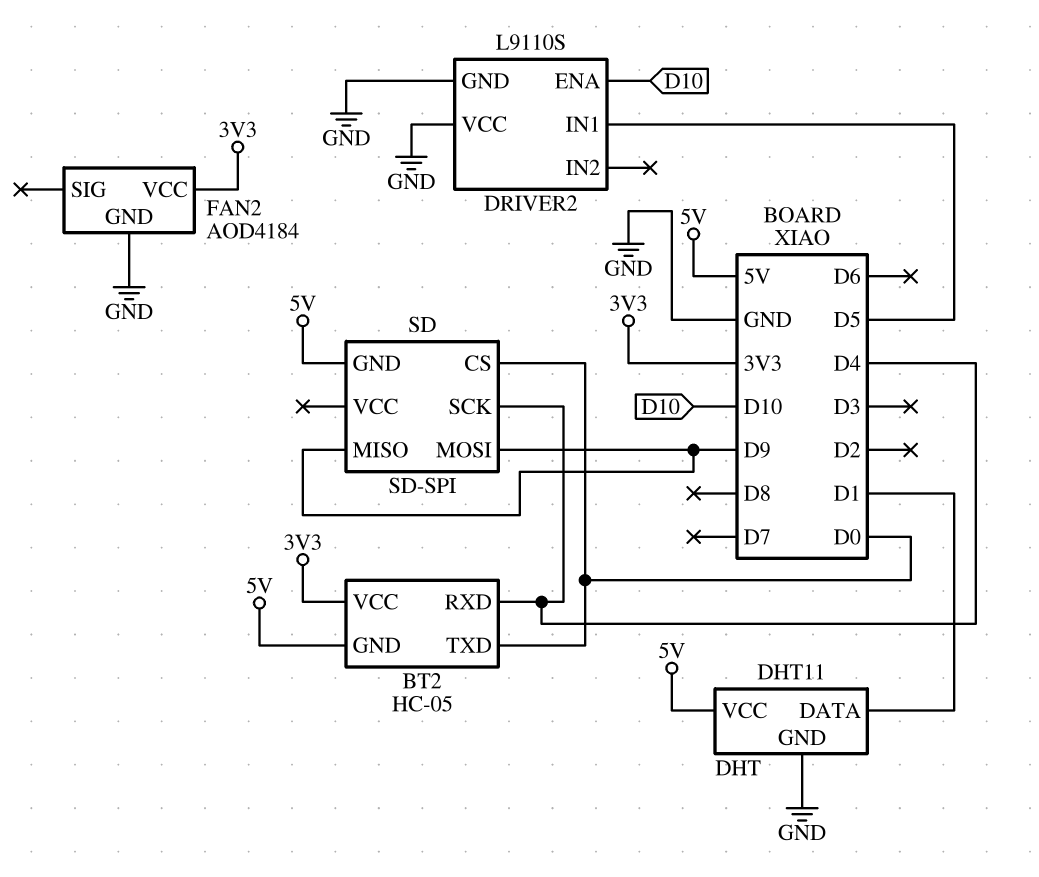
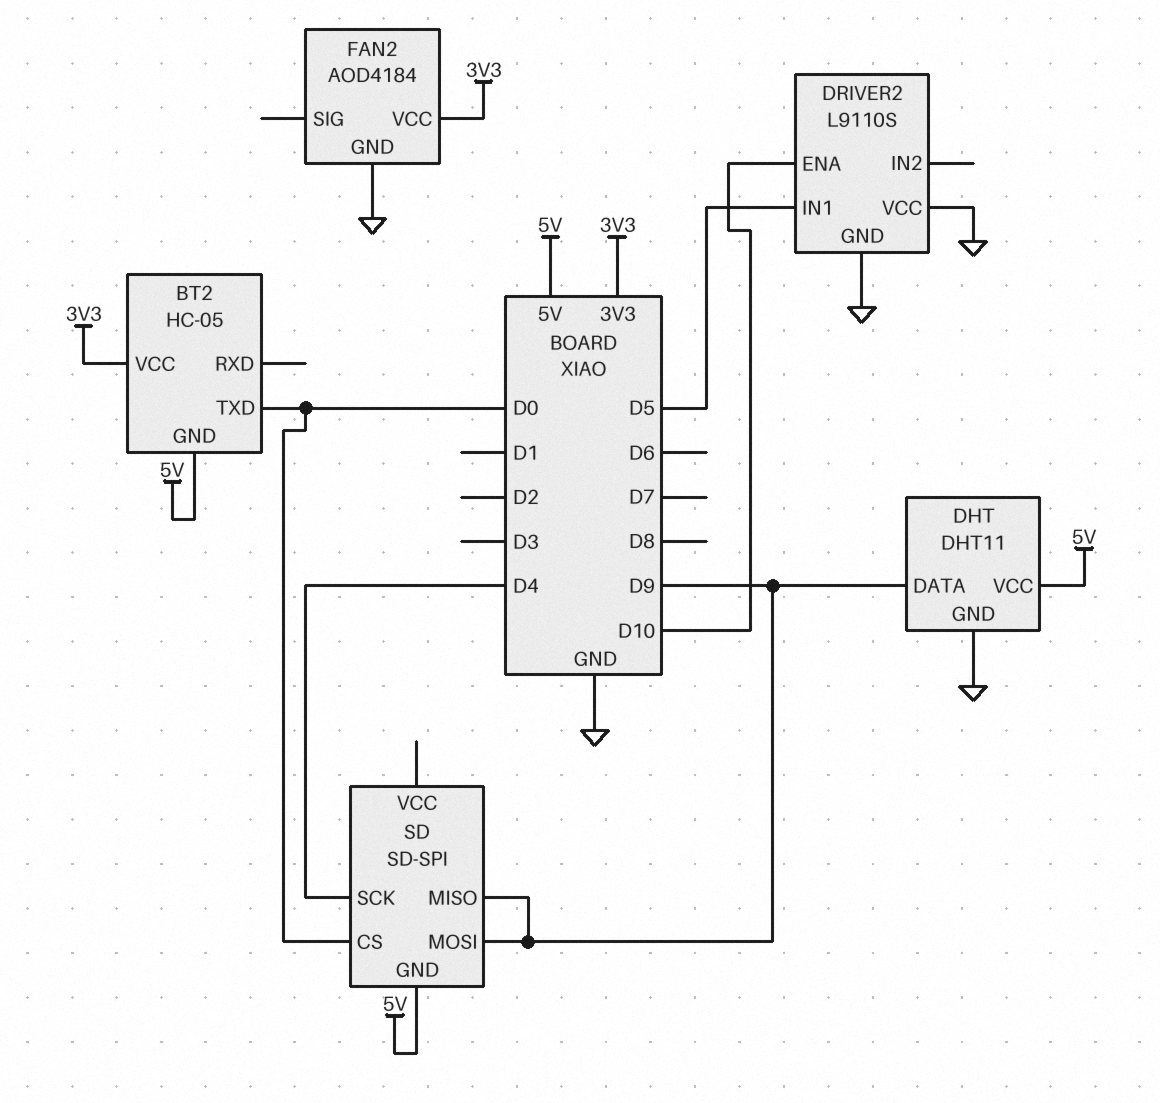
BT2 pin RXD: D4 -> none
DHT pin DATA: D1 -> D9

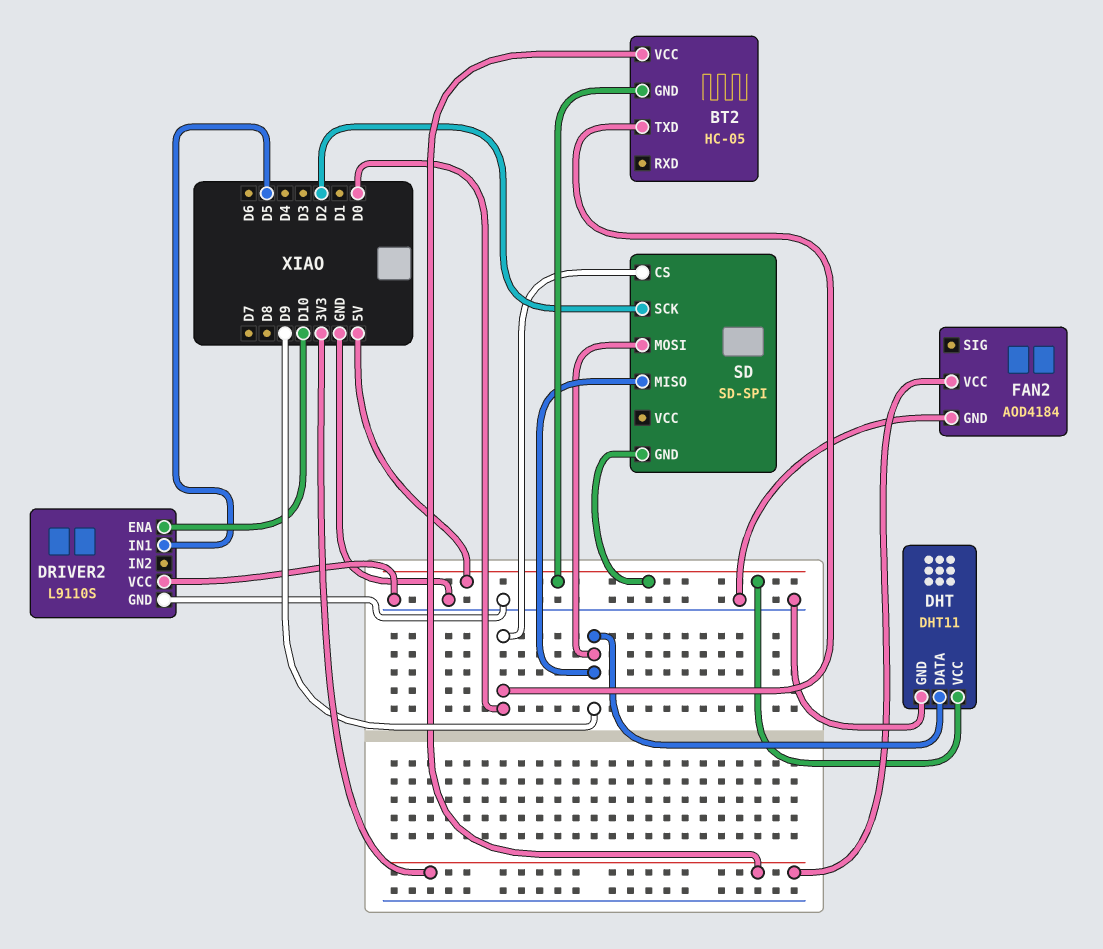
SD pin SCK: D4 -> D2

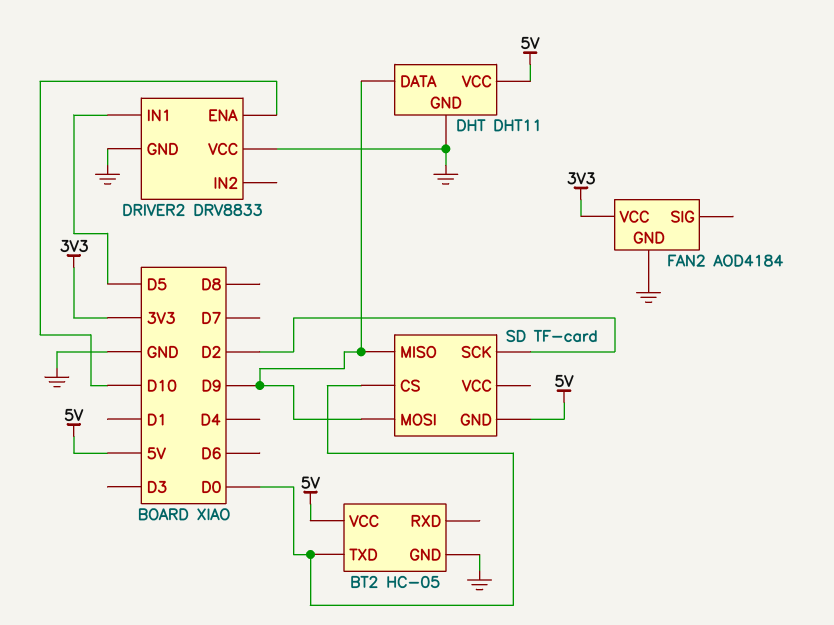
BT2 pin GND: 5V -> GND
BT2 pin VCC: 3V3 -> 5V
DRIVER2: L9110S -> DRV8833
SD: SD-SPI -> TF-card

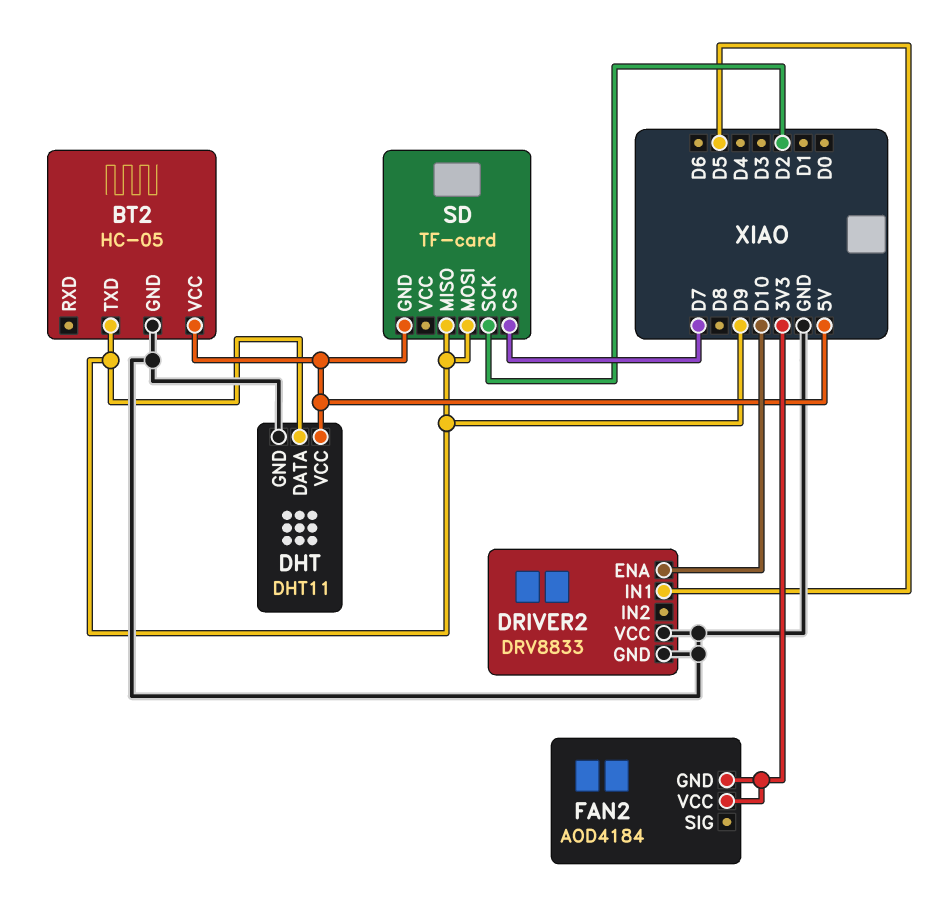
BT2 pin TXD: D0 -> D9
FAN2 pin GND: GND -> 3V3
SD pin CS: D0 -> D7

